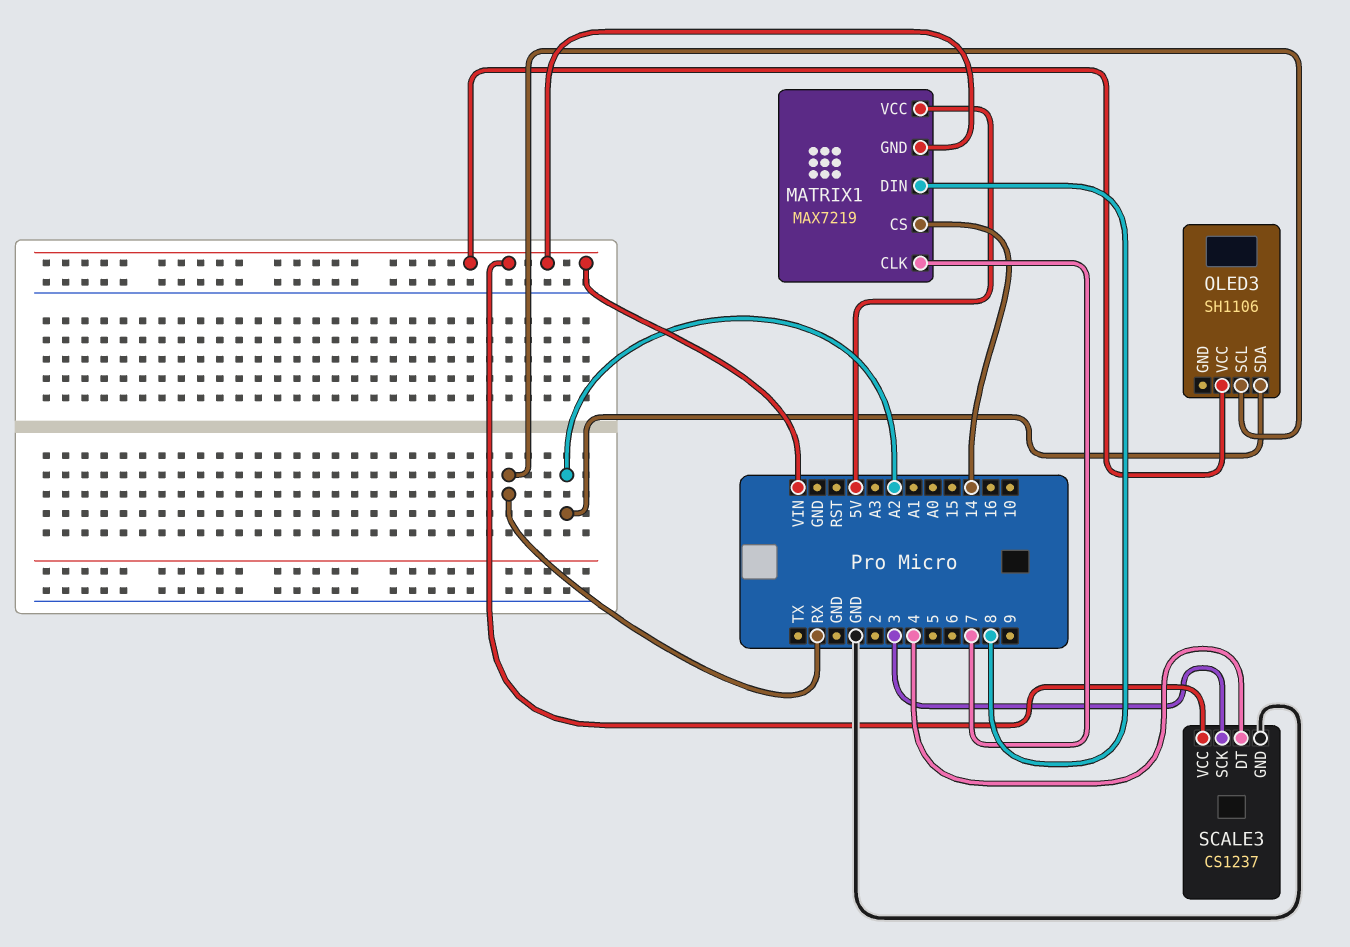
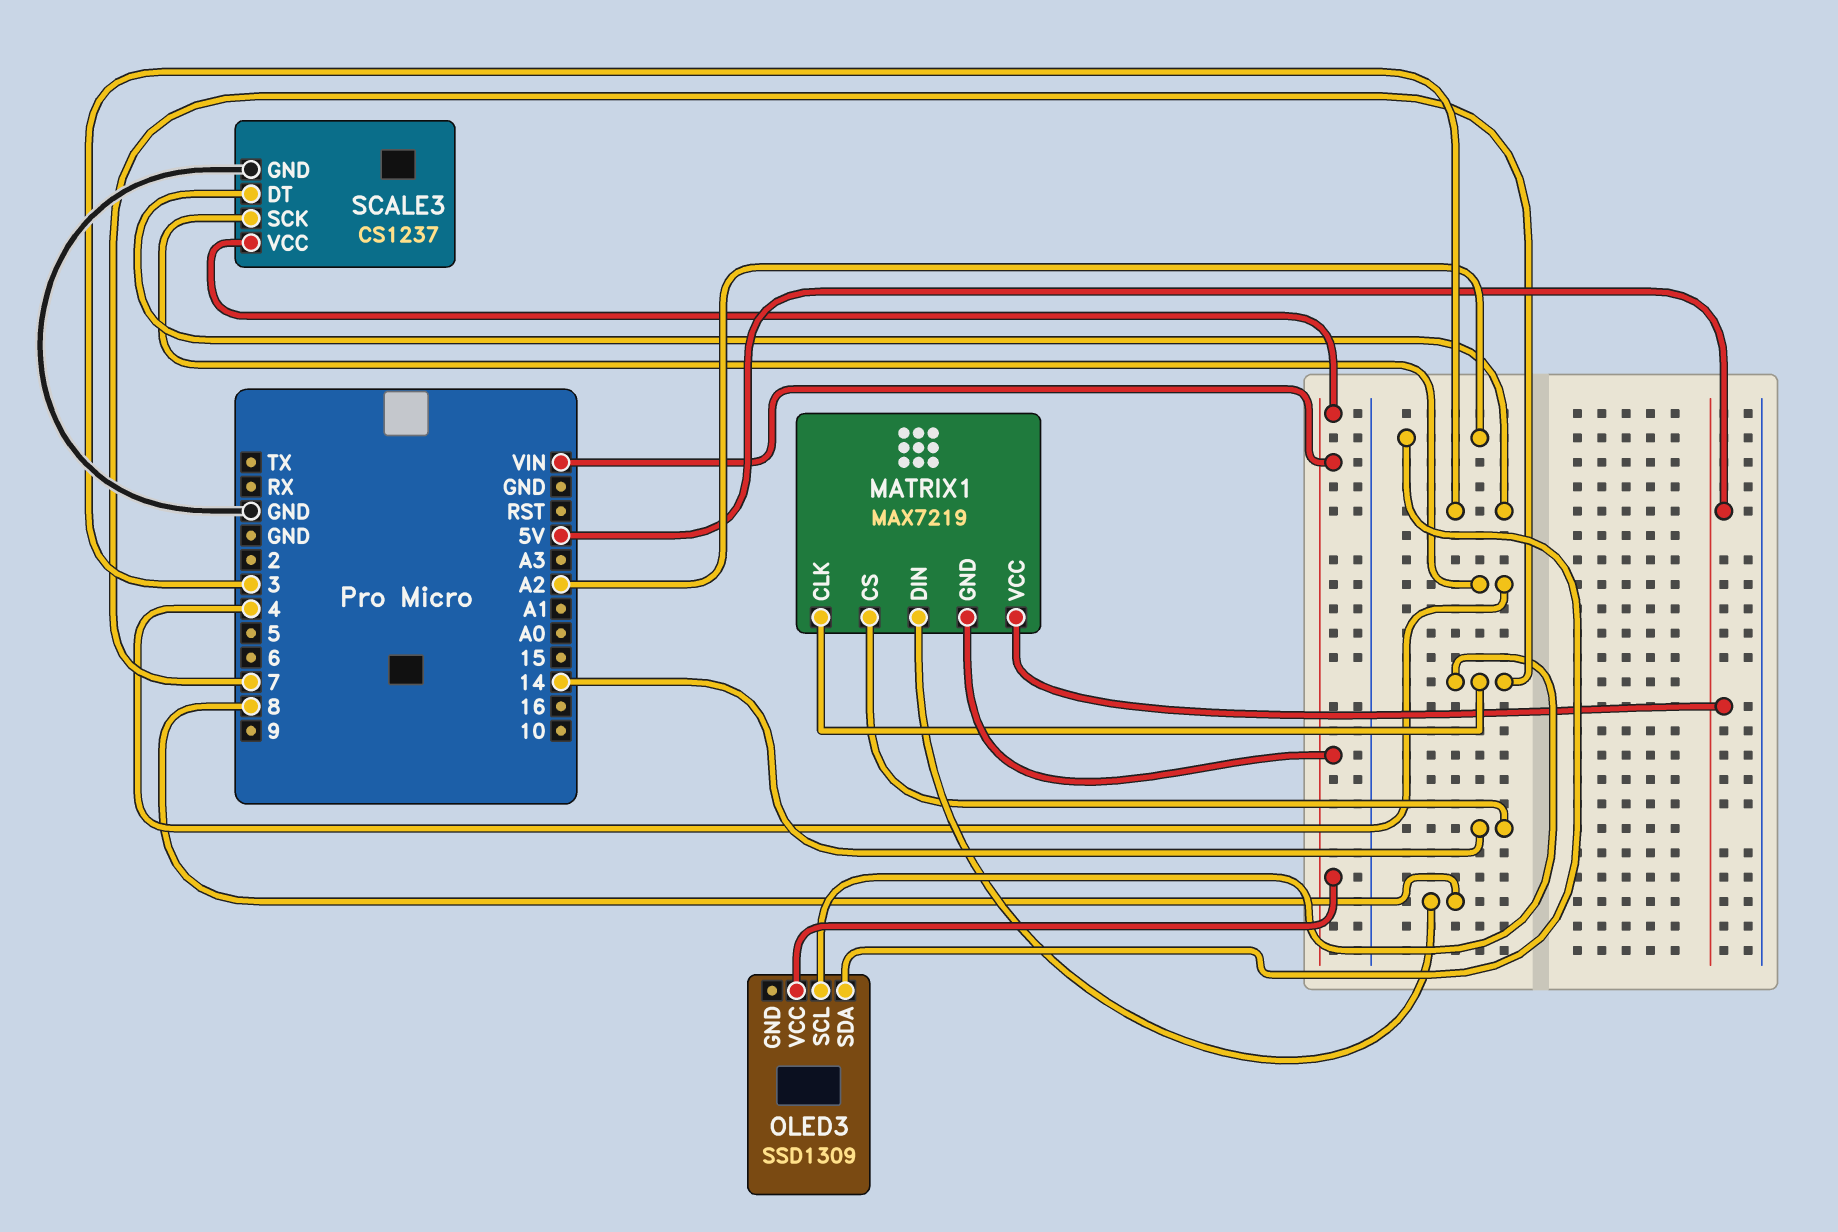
OLED3: SH1106 -> SSD1309
OLED3 pin SCL: RX -> 7
SCALE3 pin DT: 4 -> 3
SCALE3 pin SCK: 3 -> 4

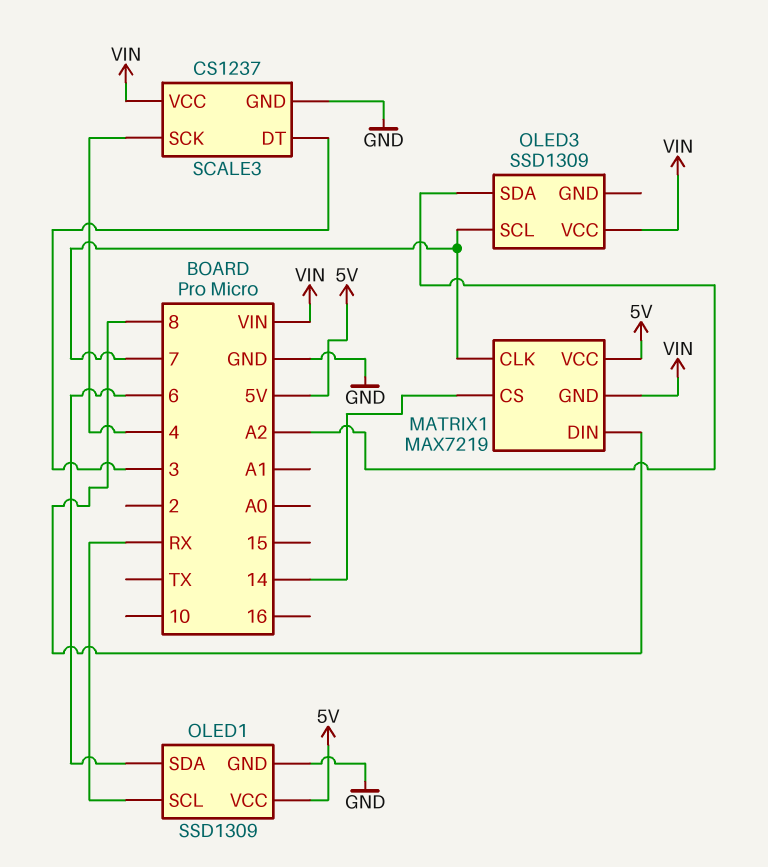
OLED1: none -> SSD1309
OLED1 pin GND: none -> GND
OLED1 pin SCL: none -> RX
OLED1 pin SDA: none -> 6
OLED1 pin VCC: none -> 5V

